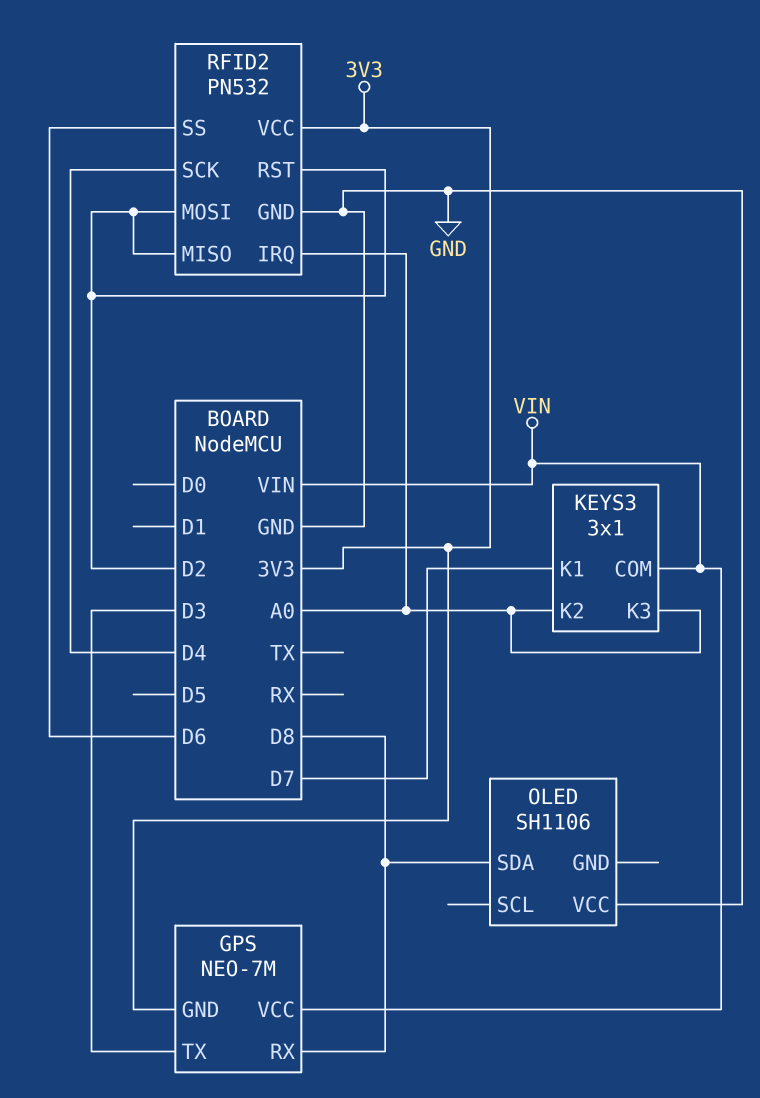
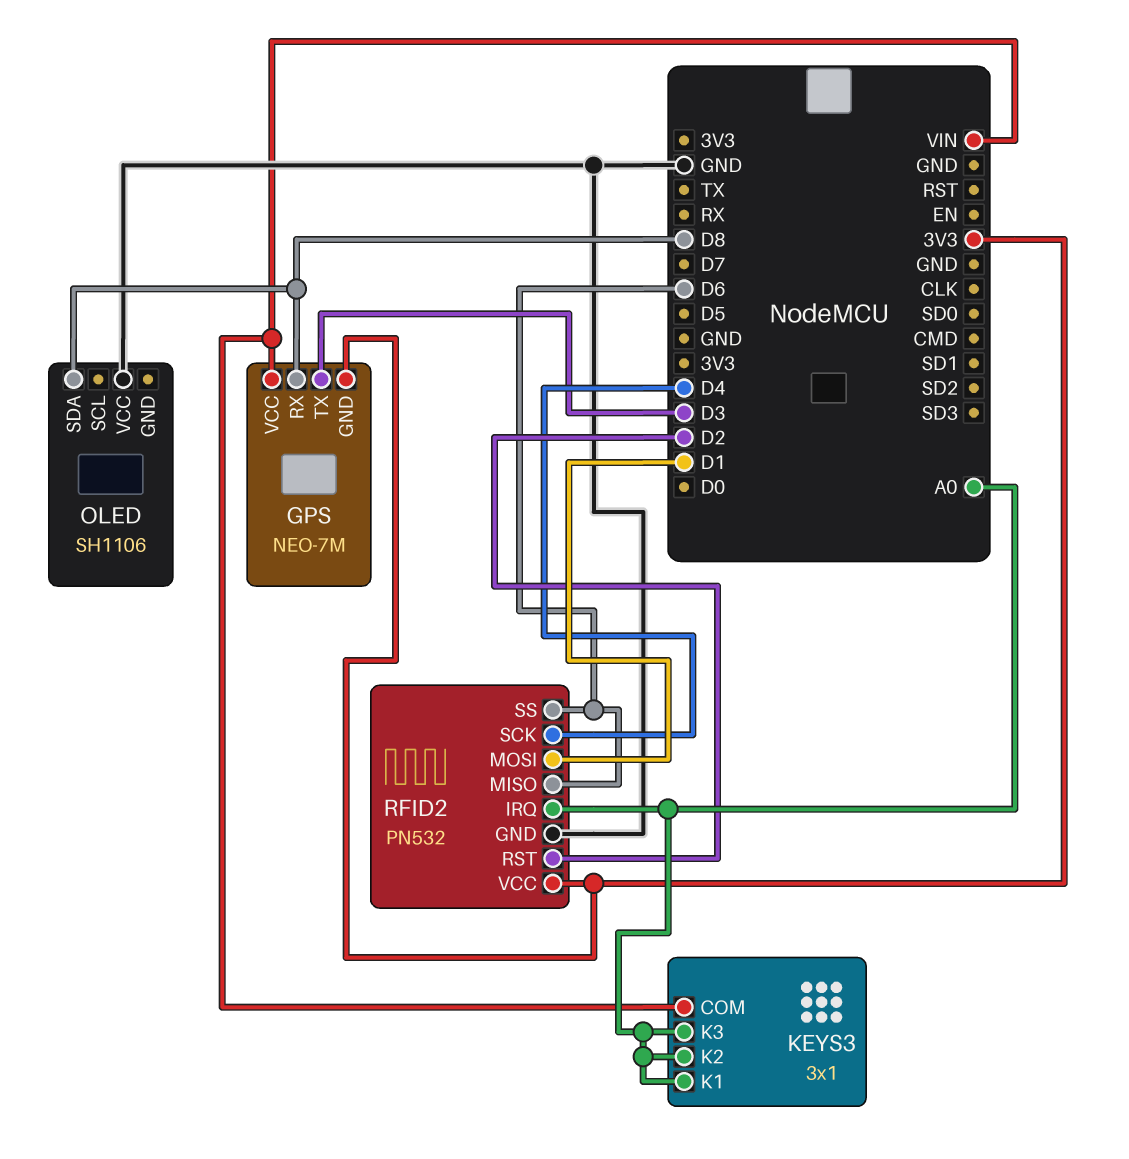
KEYS3 pin K1: D7 -> A0
RFID2 pin MISO: D2 -> D6
RFID2 pin MOSI: D2 -> D1

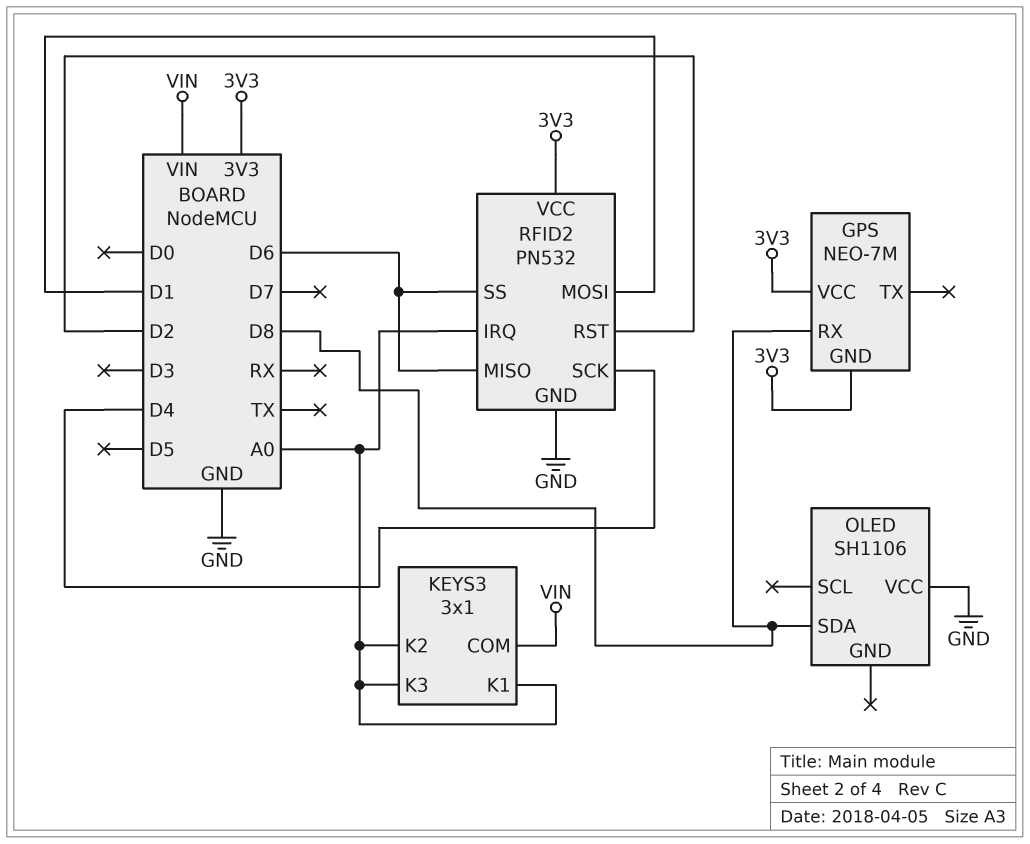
GPS pin TX: D3 -> none
GPS pin VCC: VIN -> 3V3

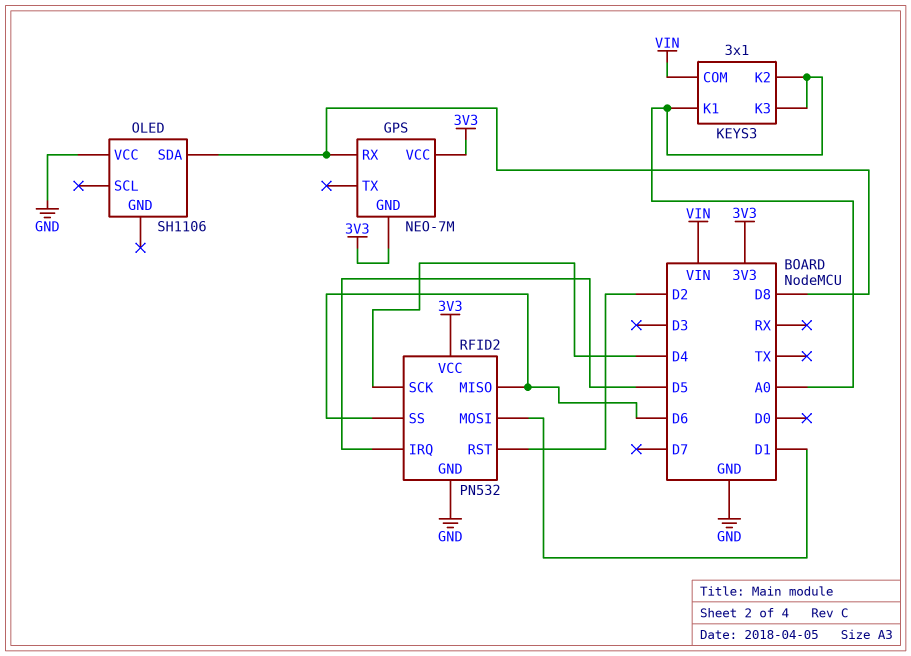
RFID2 pin IRQ: A0 -> D5

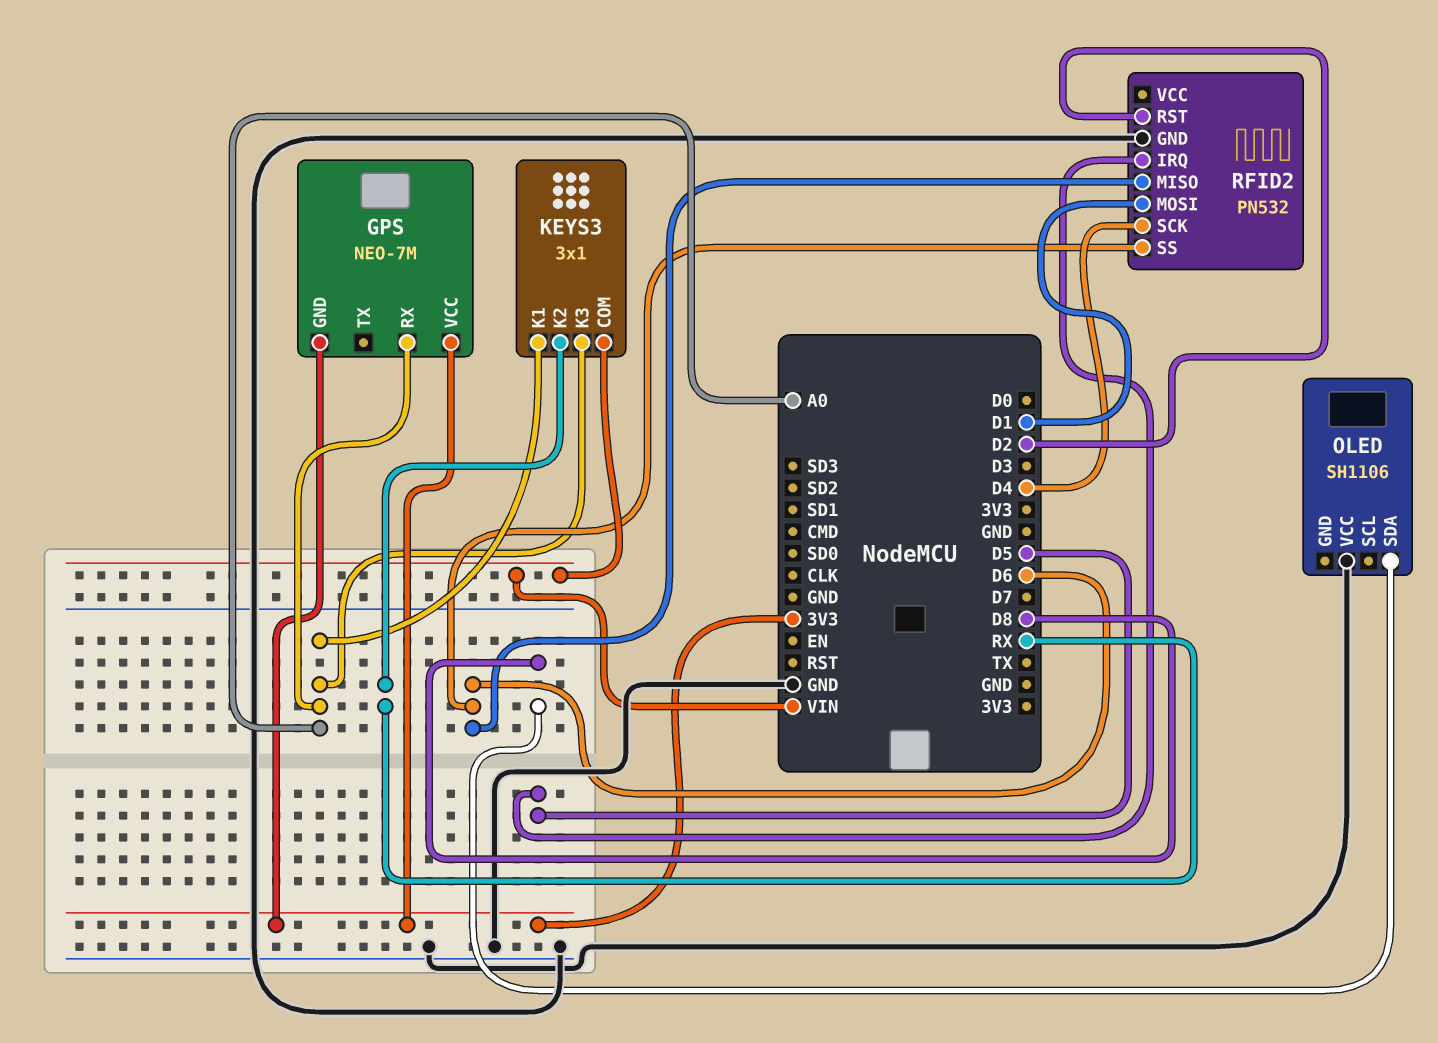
GPS pin RX: D8 -> A0
KEYS3 pin K2: A0 -> RX
RFID2 pin VCC: 3V3 -> none

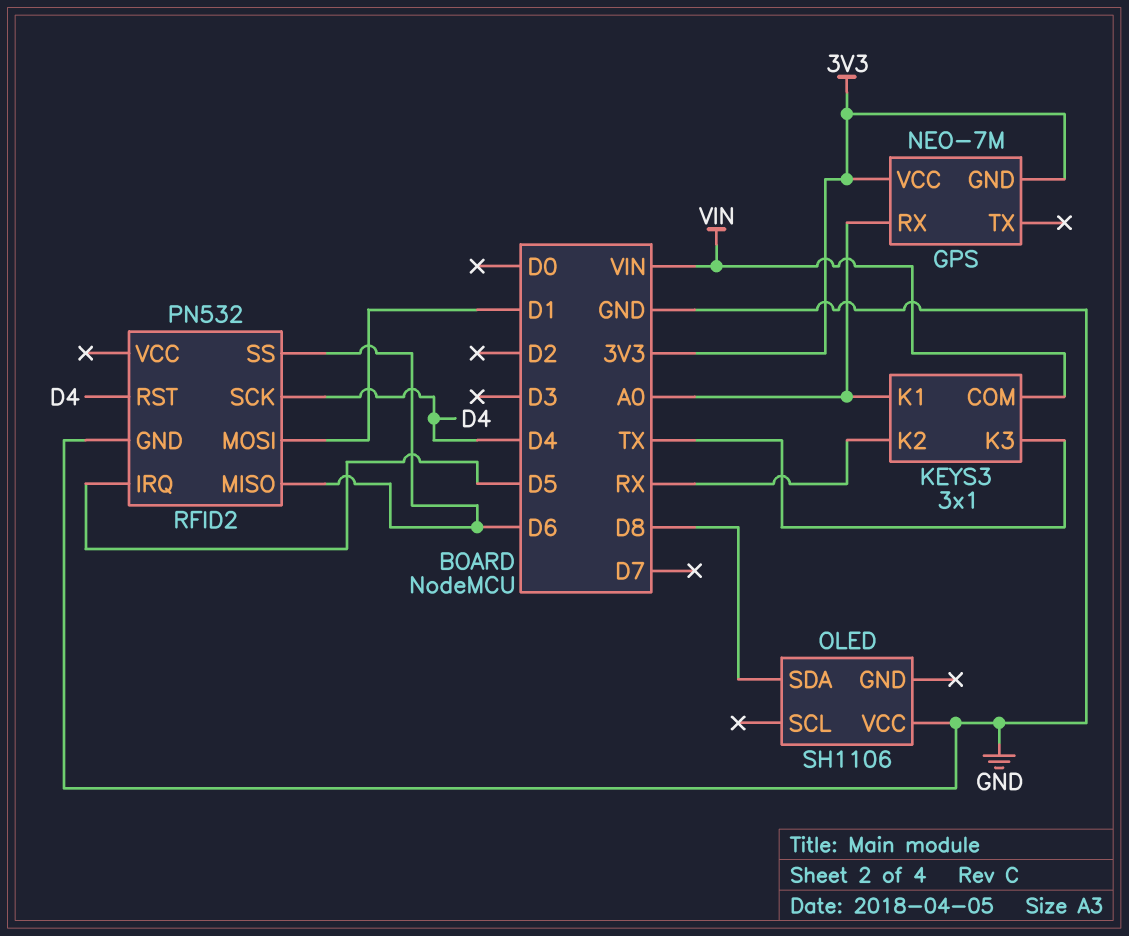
KEYS3 pin K3: A0 -> TX
RFID2 pin RST: D2 -> D4

